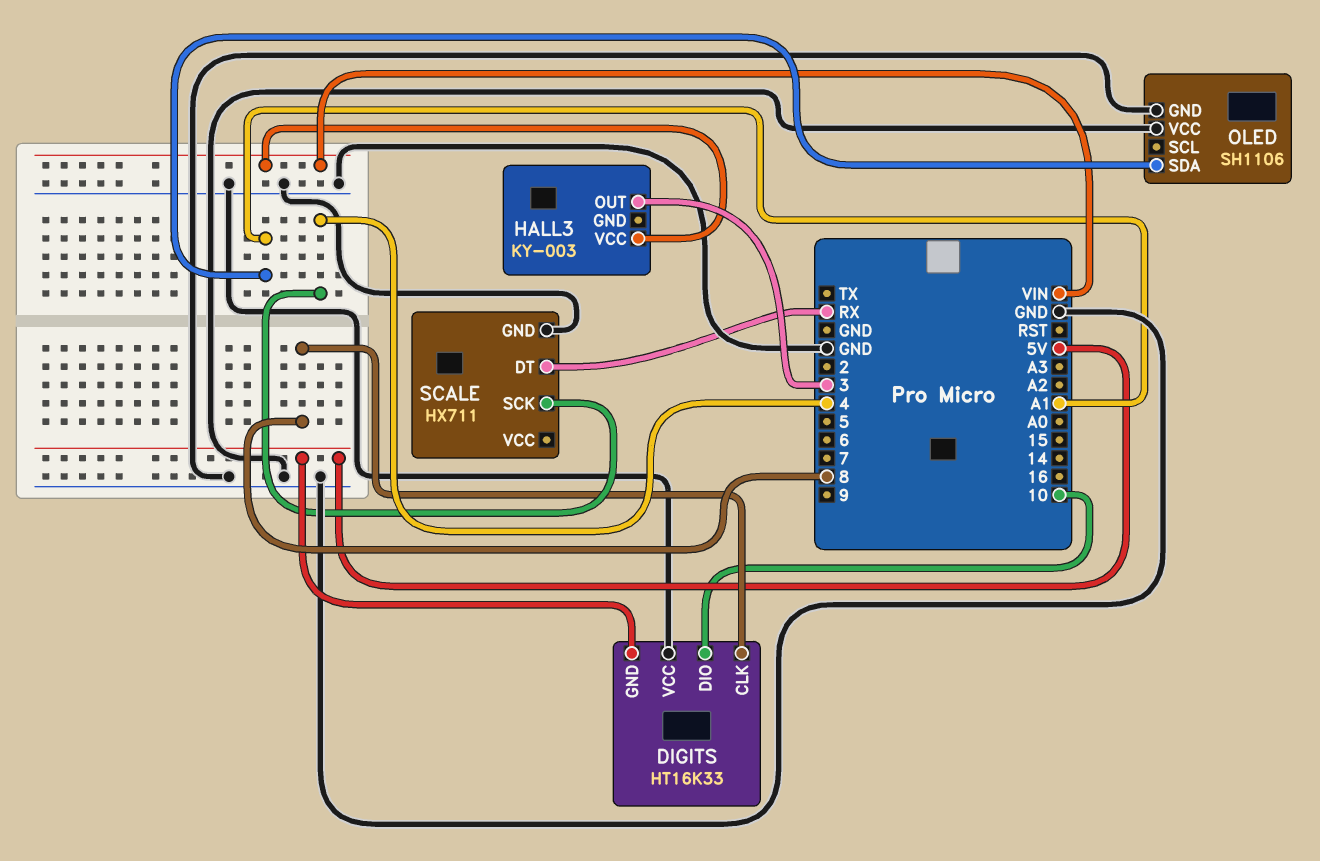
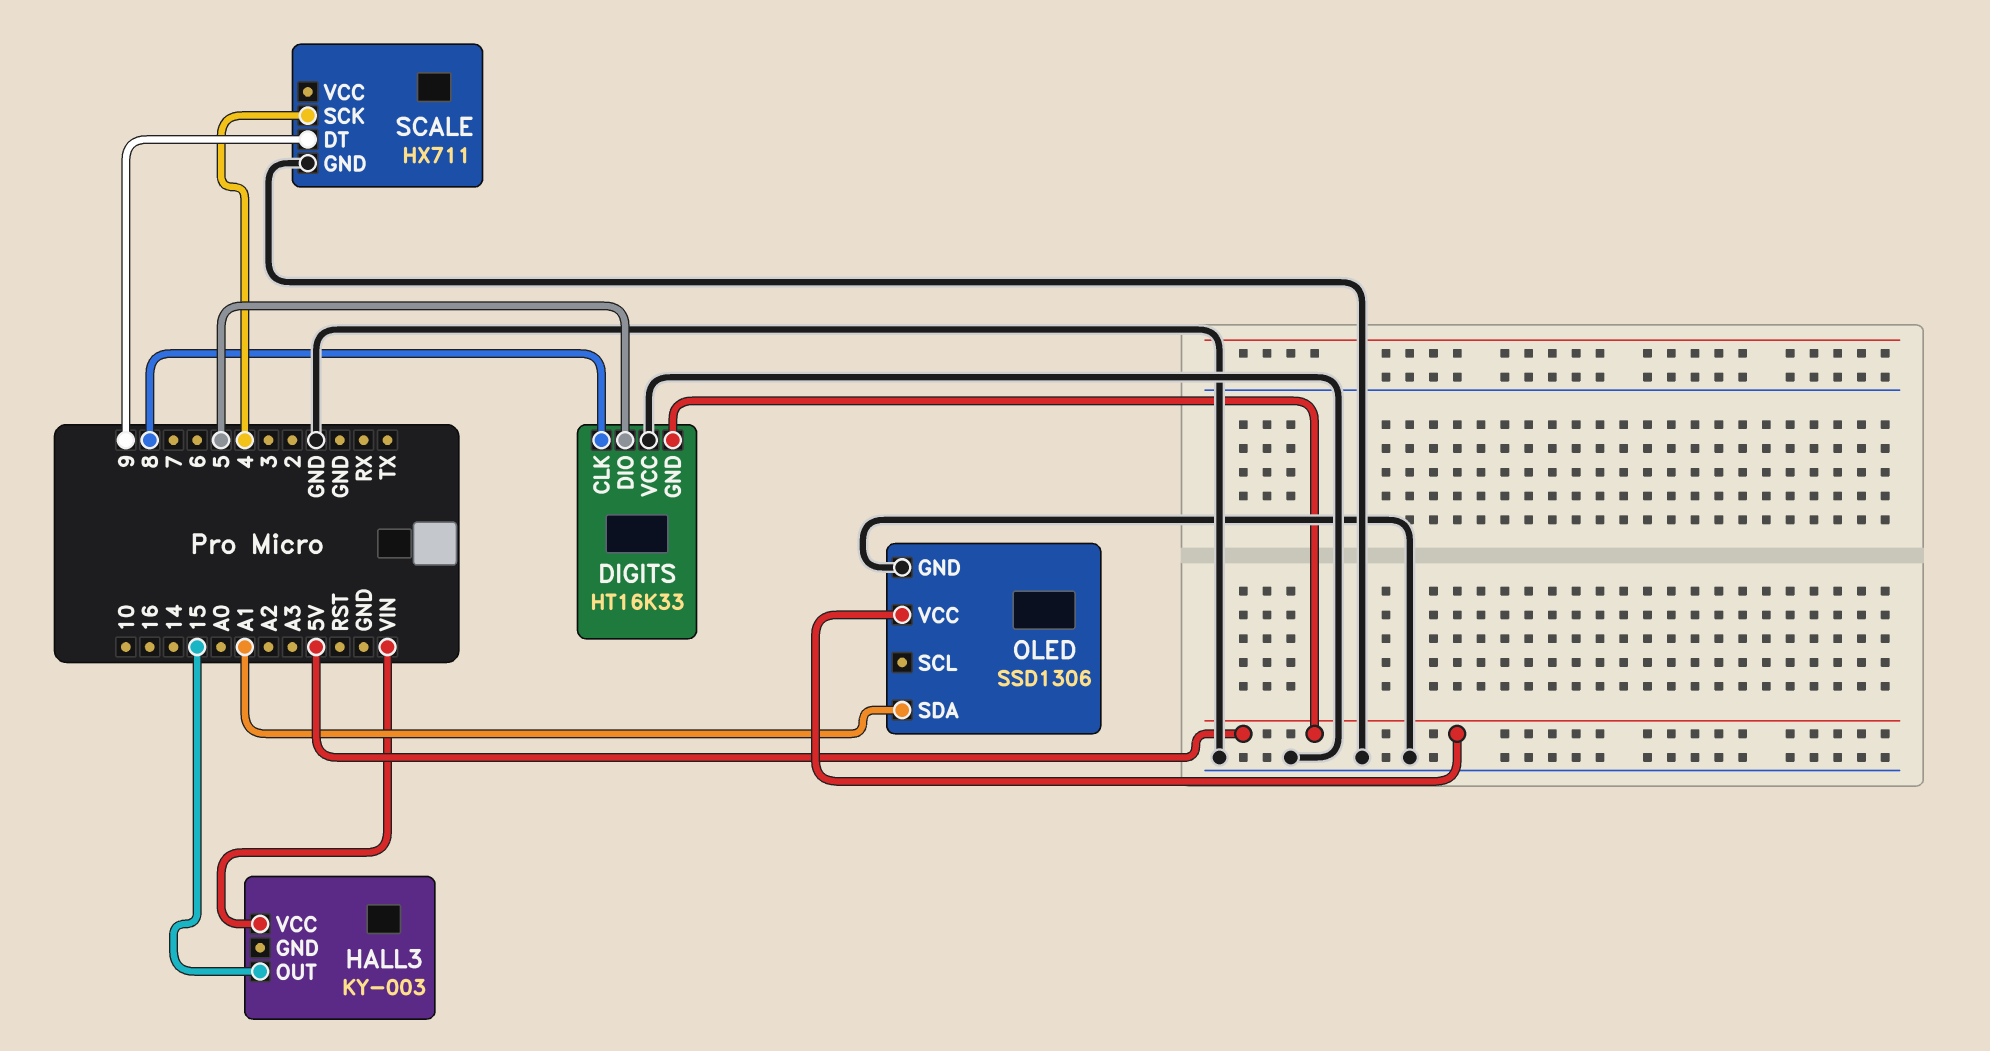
DIGITS pin DIO: 10 -> 5
HALL3 pin OUT: 3 -> 15
OLED: SH1106 -> SSD1306
OLED pin VCC: GND -> 5V
SCALE pin DT: RX -> 9

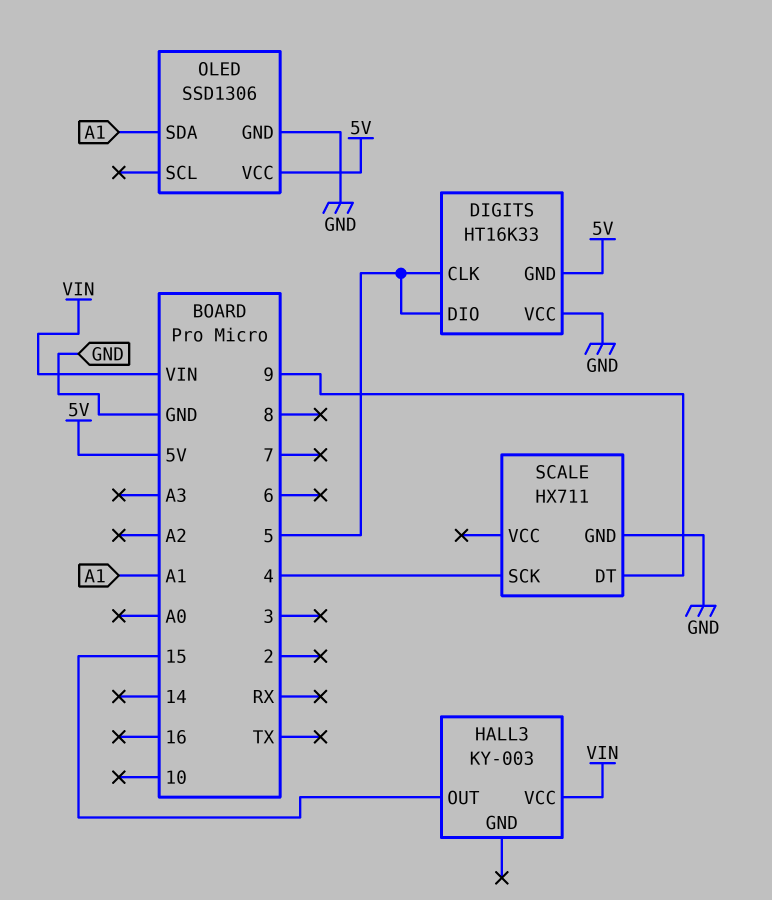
DIGITS pin CLK: 8 -> 5

